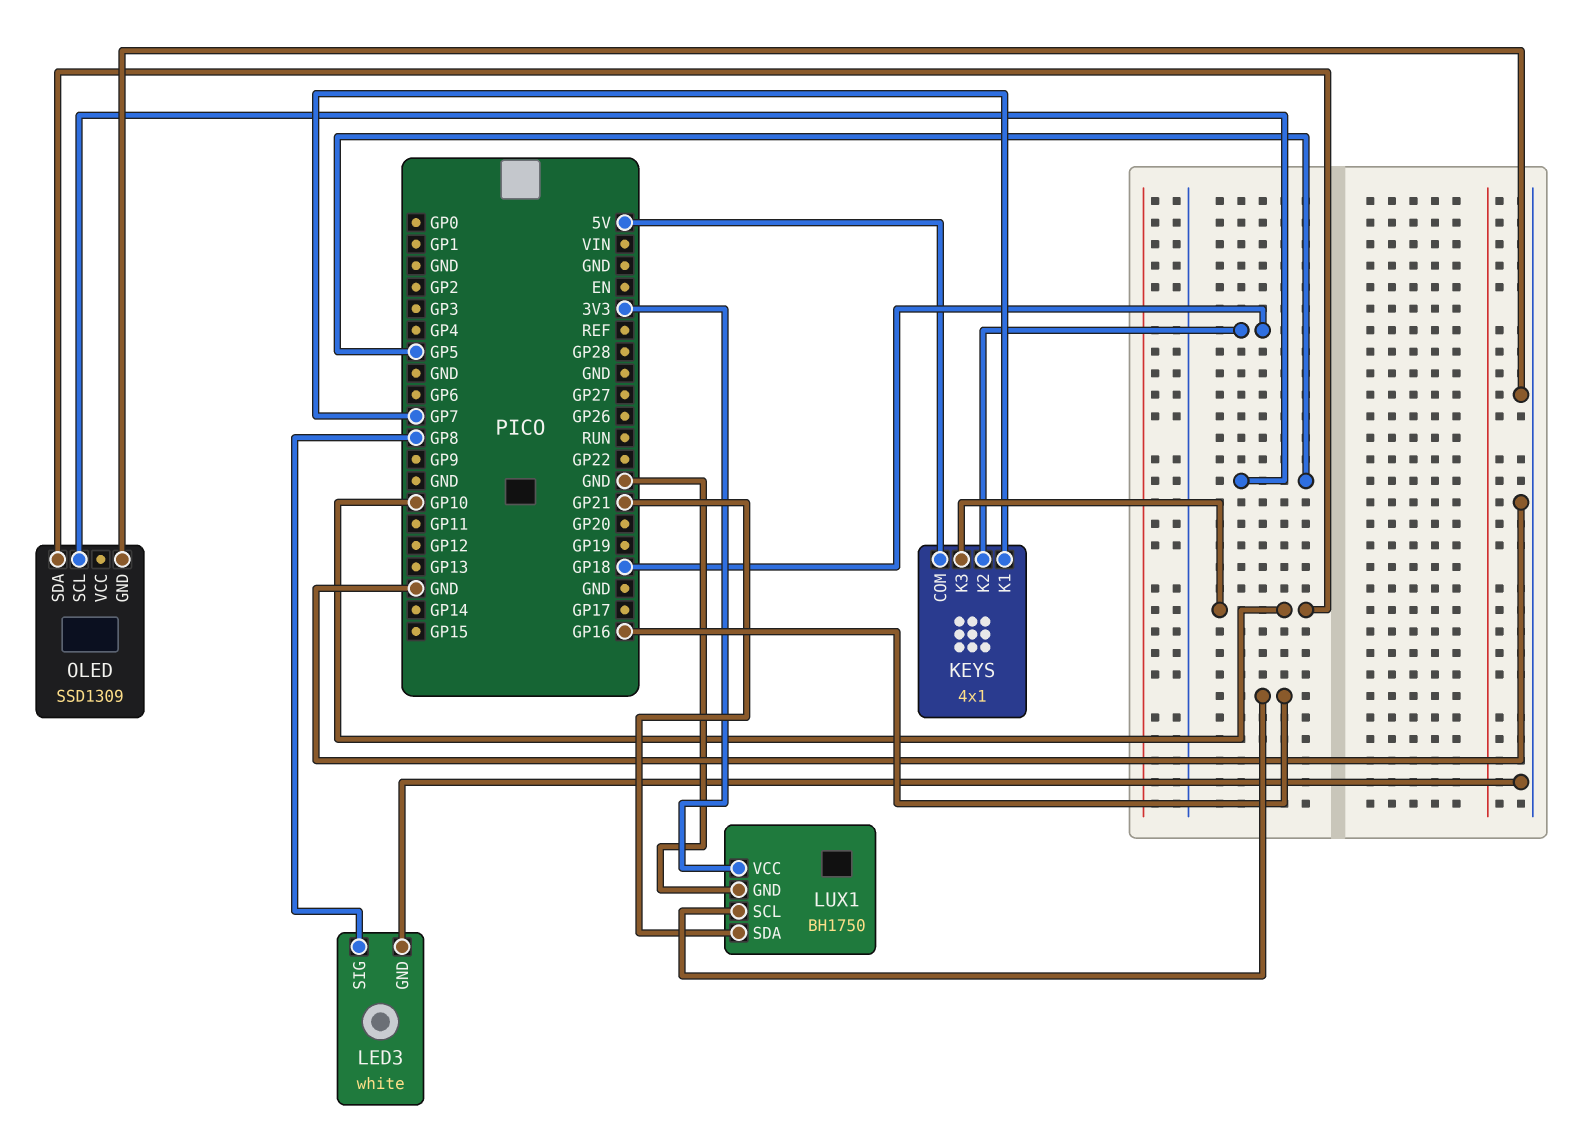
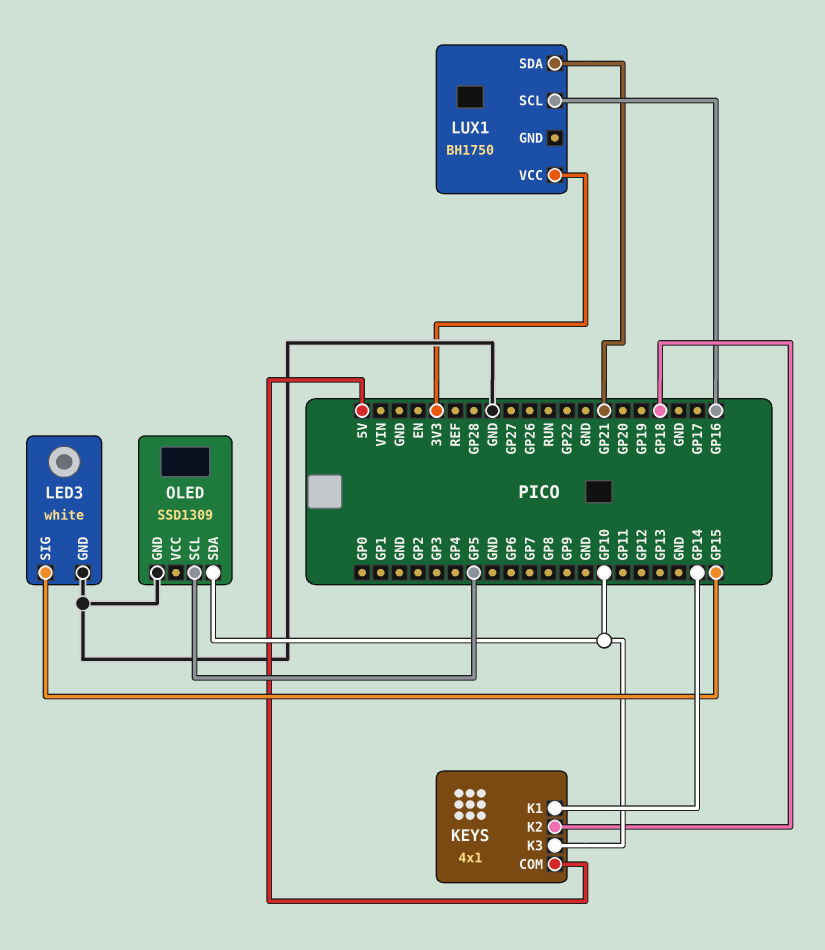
KEYS pin K1: GP7 -> GP14
LED3 pin SIG: GP8 -> GP15
LUX1 pin GND: GND -> none

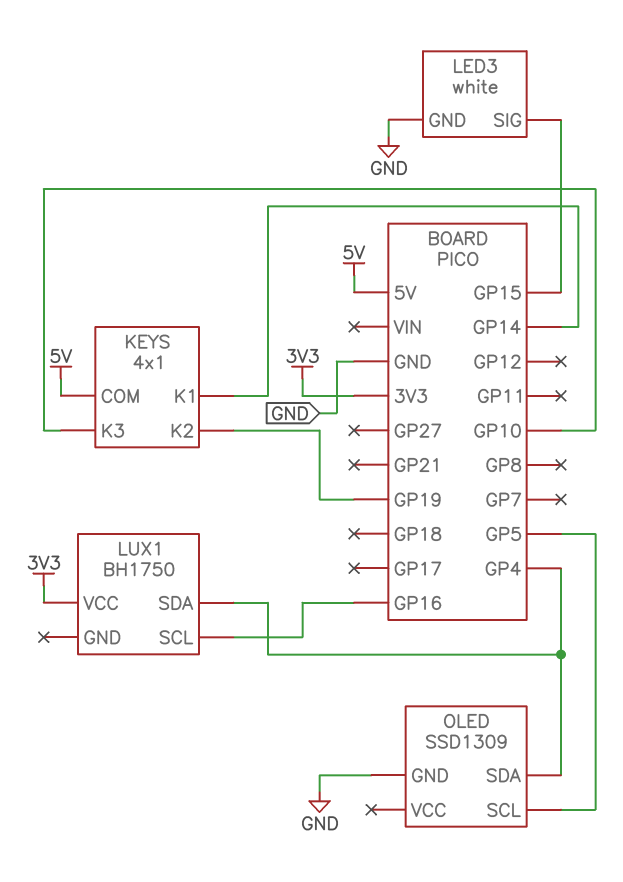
KEYS pin K2: GP18 -> GP19
LUX1 pin SDA: GP21 -> GP4
OLED pin SDA: GP10 -> GP4

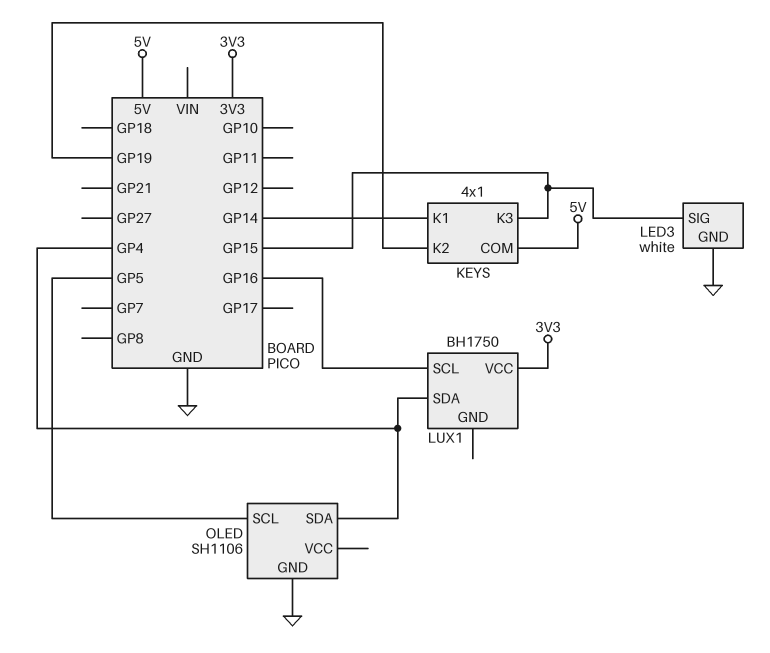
KEYS pin K3: GP10 -> GP15
OLED: SSD1309 -> SH1106

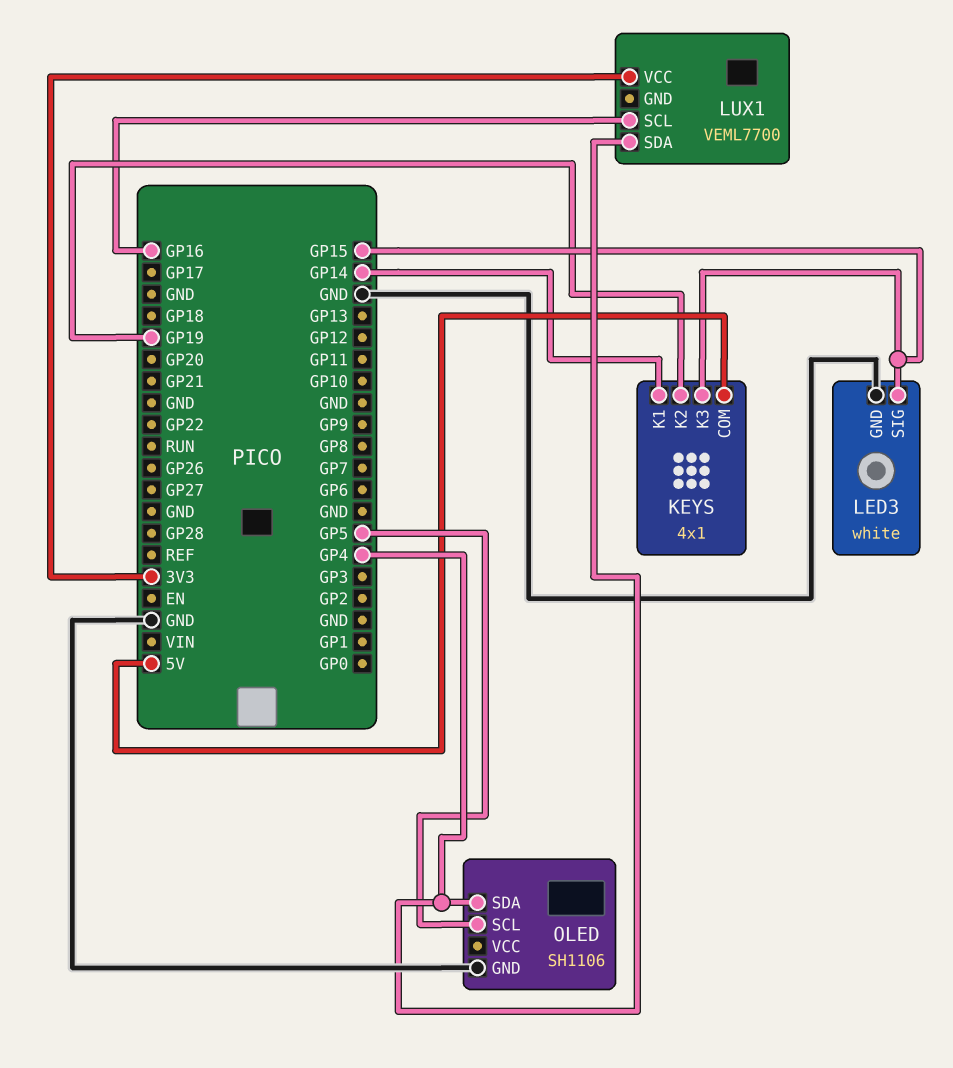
LUX1: BH1750 -> VEML7700

